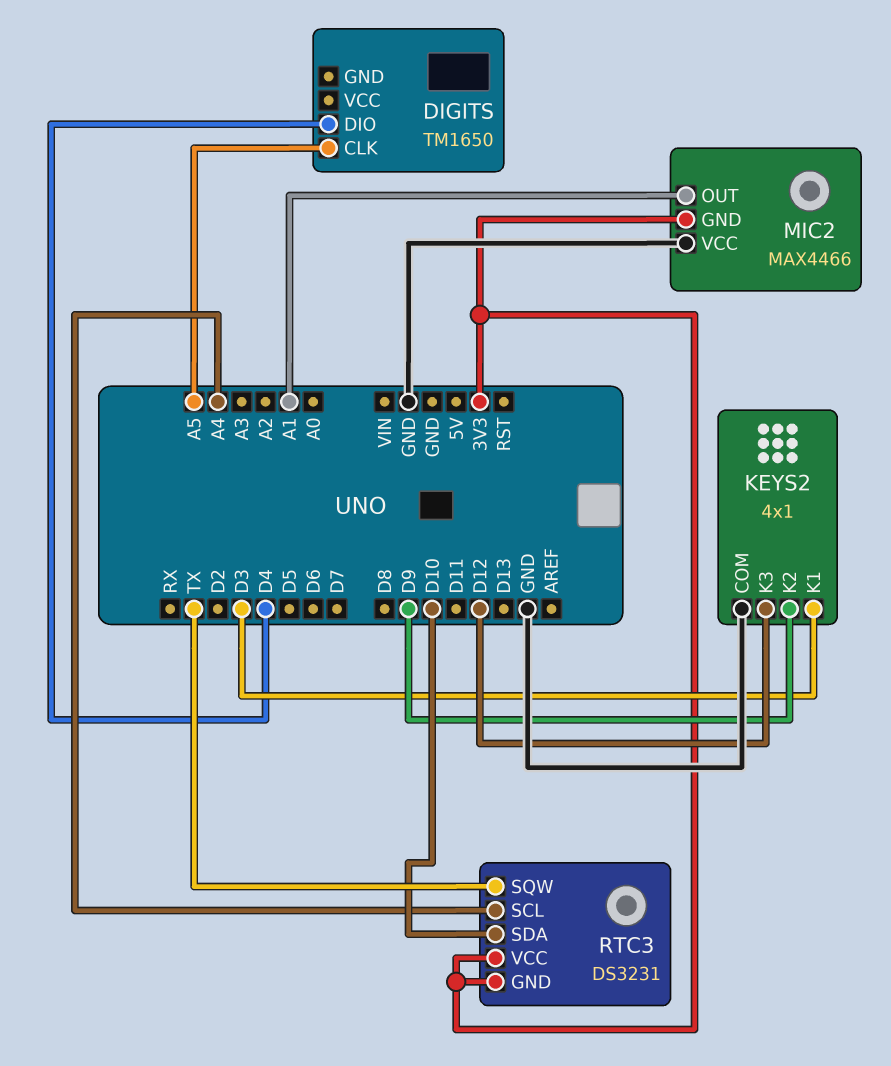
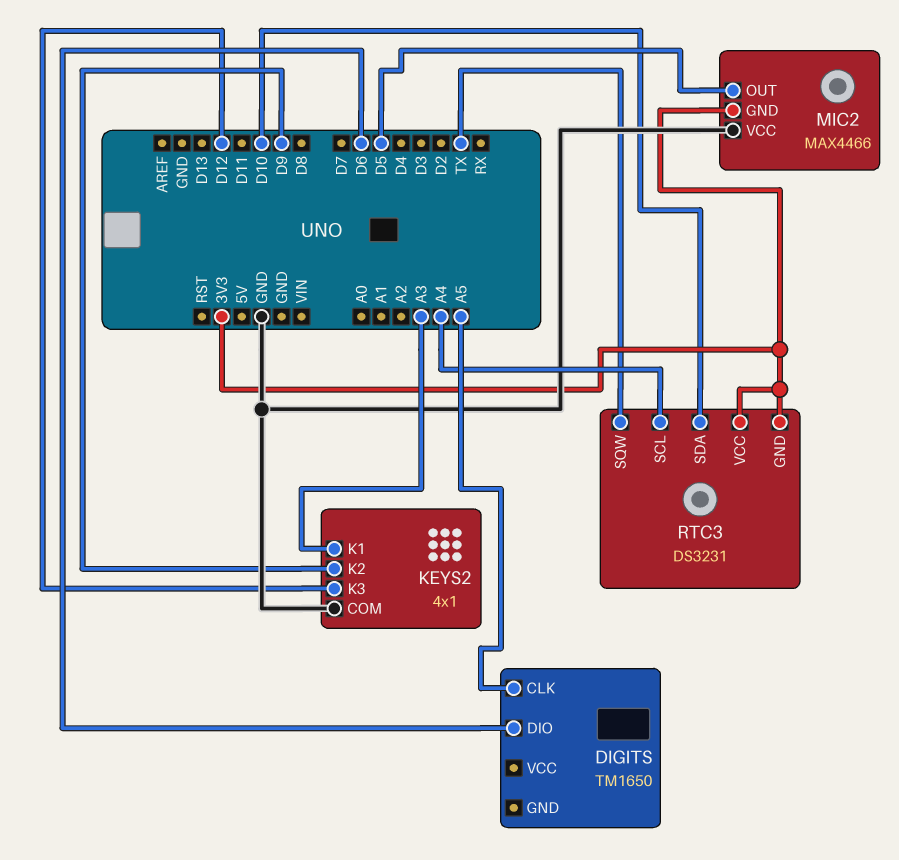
DIGITS pin DIO: D4 -> D6
KEYS2 pin K1: D3 -> A3
MIC2 pin OUT: A1 -> D5

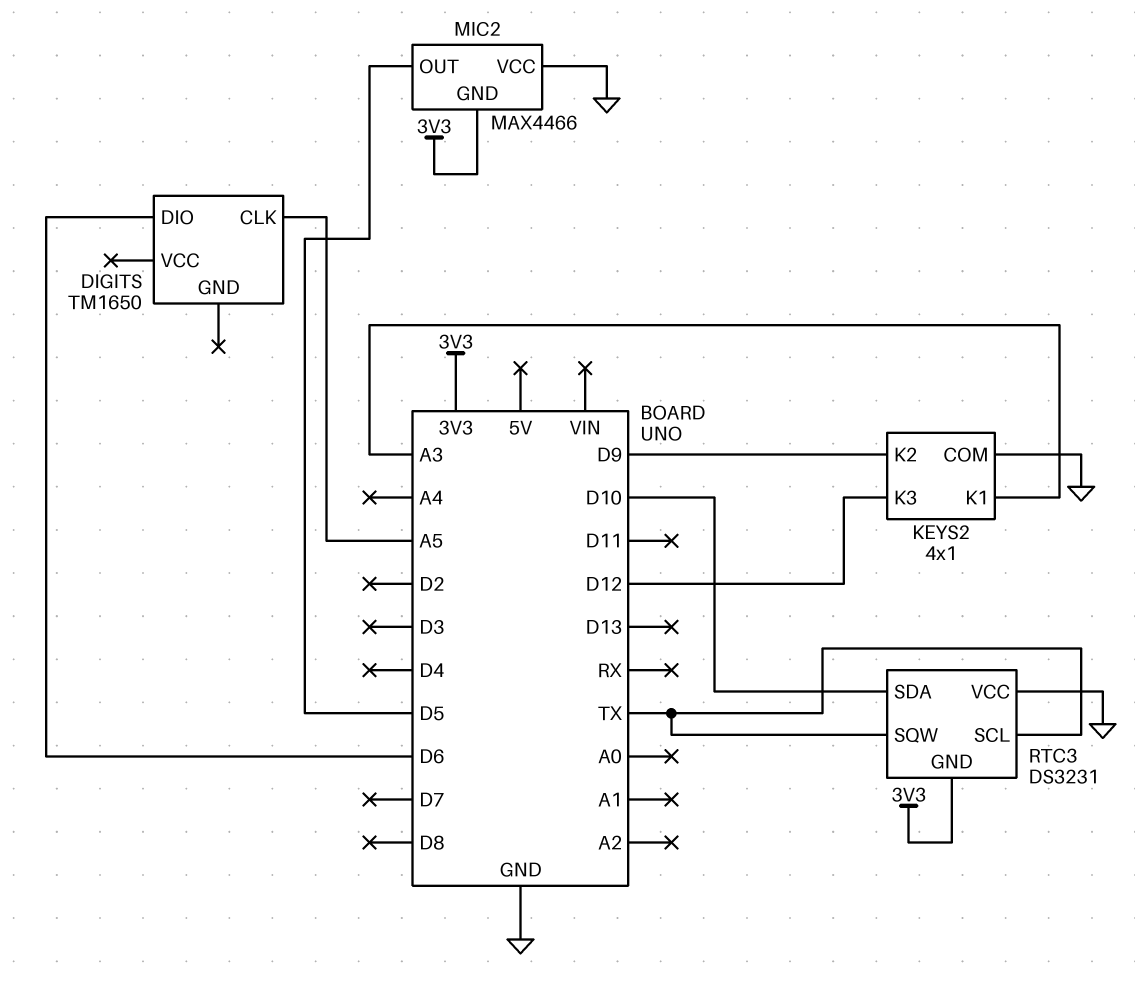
RTC3 pin SCL: A4 -> TX
RTC3 pin VCC: 3V3 -> GND

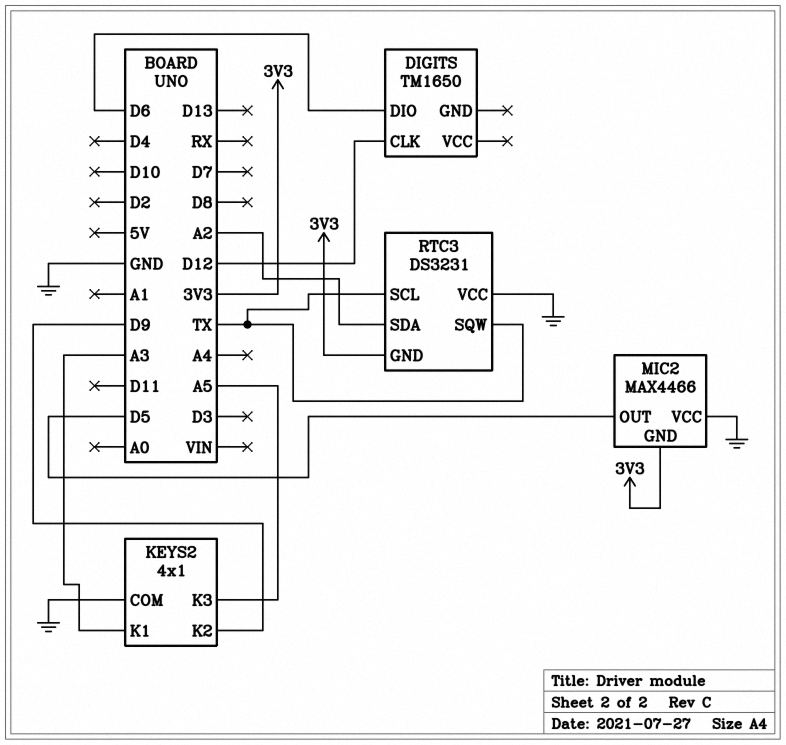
DIGITS pin CLK: A5 -> D12
KEYS2 pin K3: D12 -> A5
RTC3 pin SDA: D10 -> A2

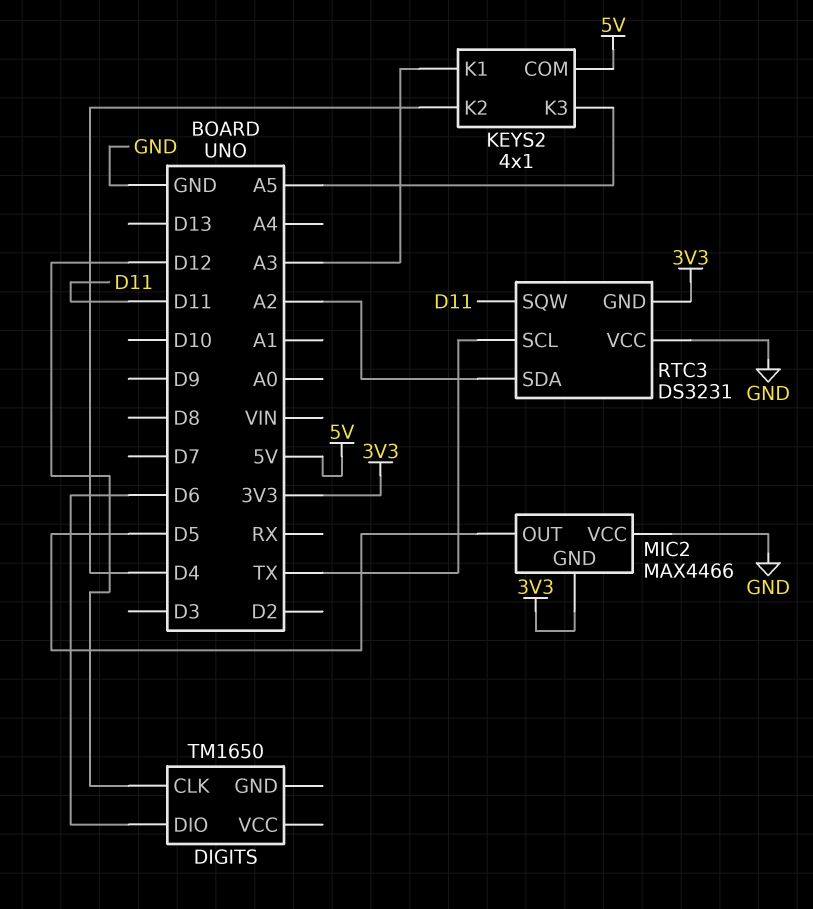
KEYS2 pin COM: GND -> 5V
KEYS2 pin K2: D9 -> D4
RTC3 pin SQW: TX -> D11

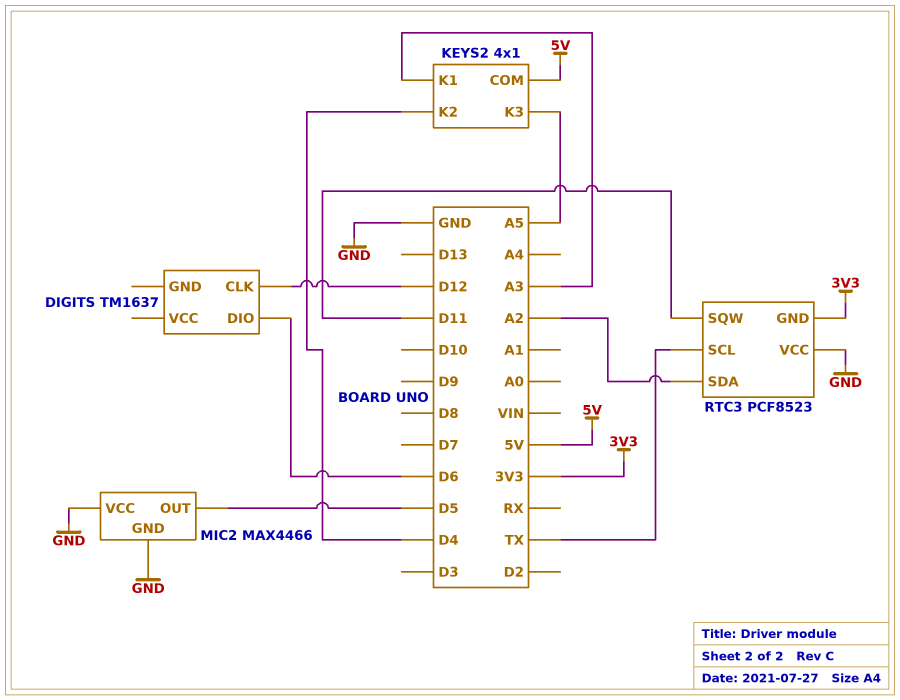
DIGITS: TM1650 -> TM1637
MIC2 pin GND: 3V3 -> GND
RTC3: DS3231 -> PCF8523

